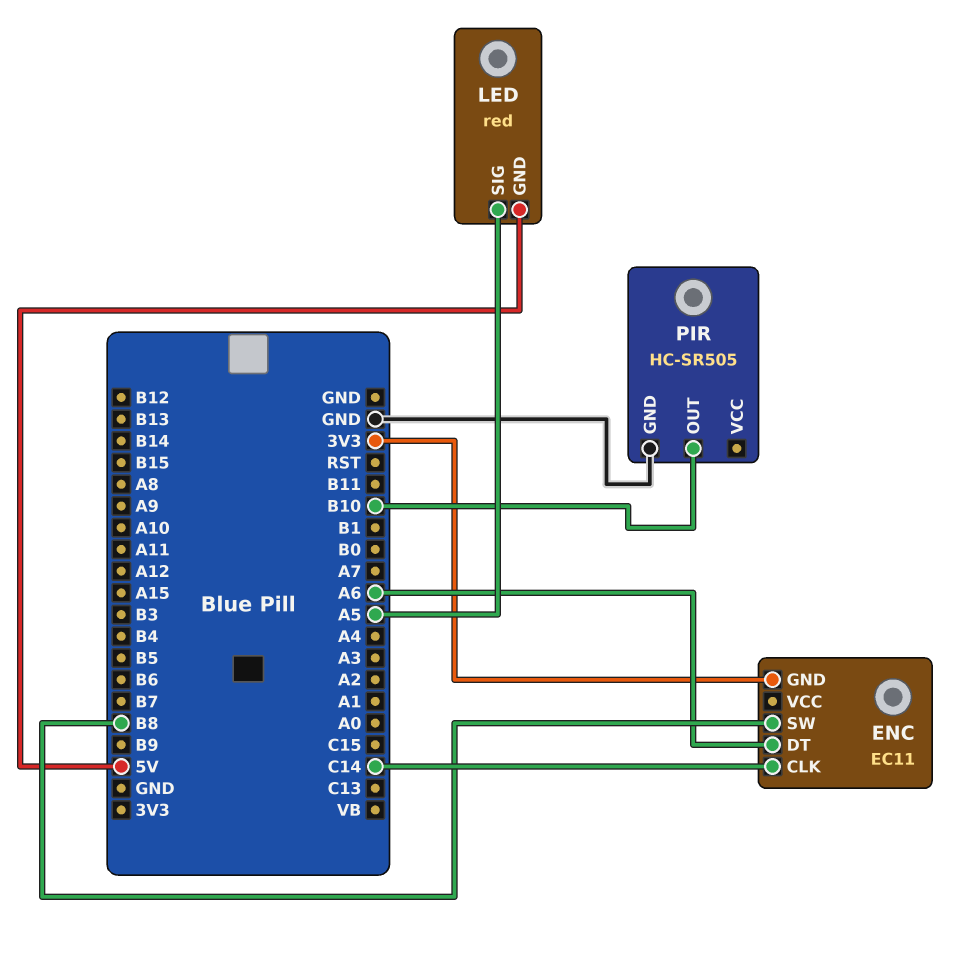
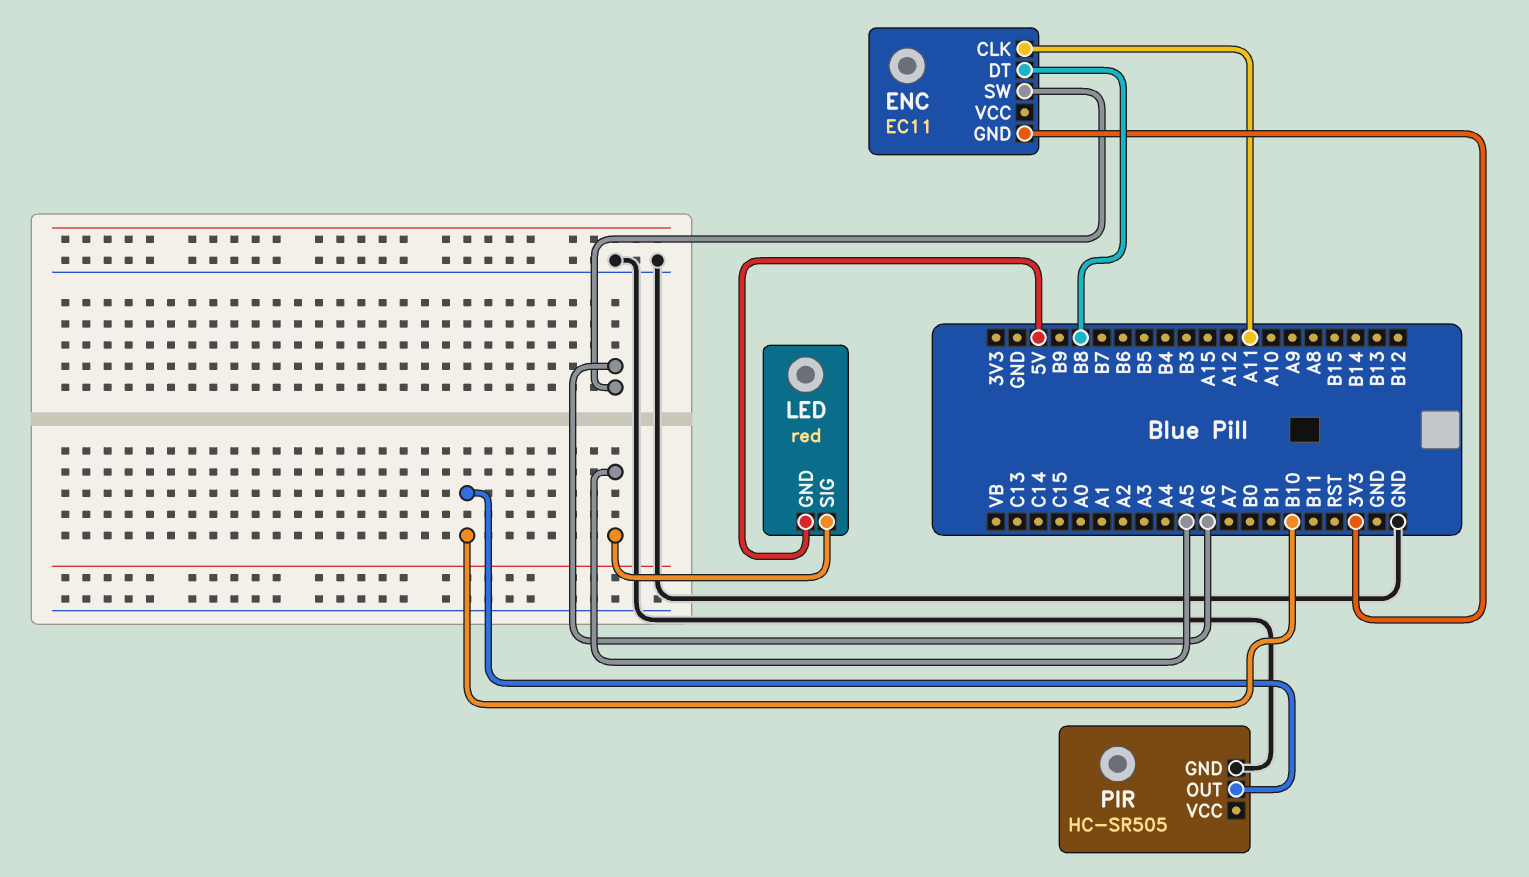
ENC pin CLK: C14 -> A11
ENC pin DT: A6 -> B8
ENC pin SW: B8 -> A6

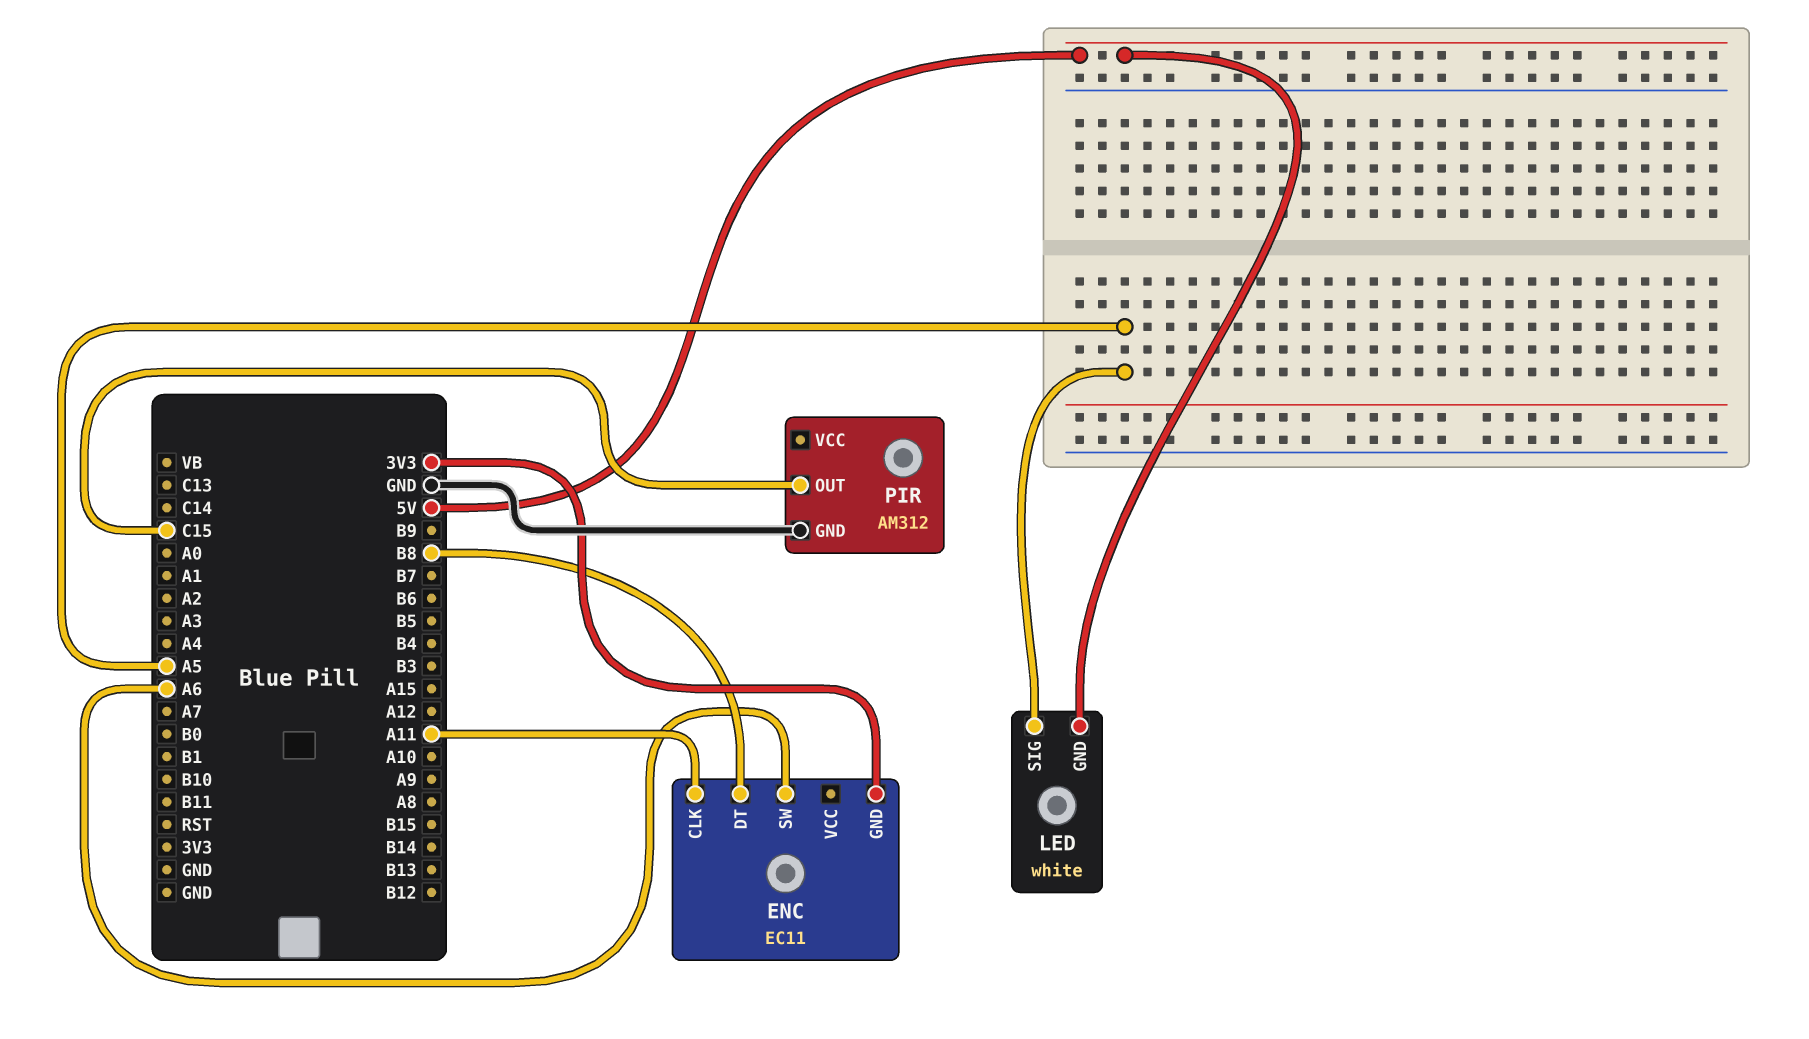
LED: red -> white
PIR: HC-SR505 -> AM312
PIR pin OUT: B10 -> C15

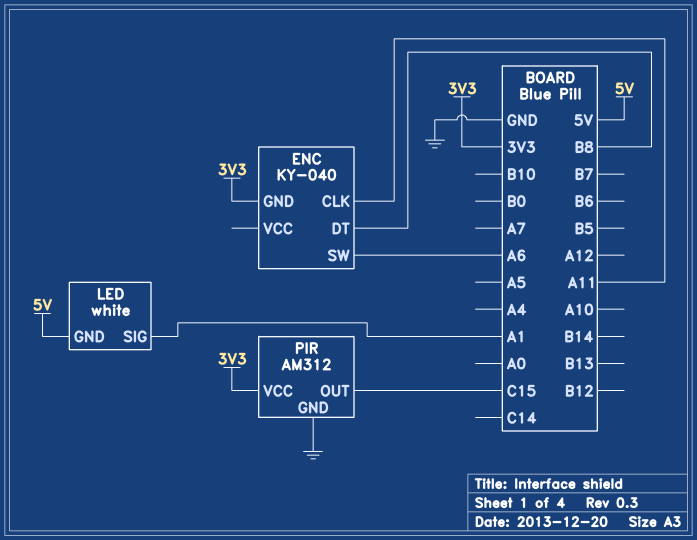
ENC: EC11 -> KY-040
LED pin SIG: A5 -> A1
PIR pin VCC: none -> 3V3

